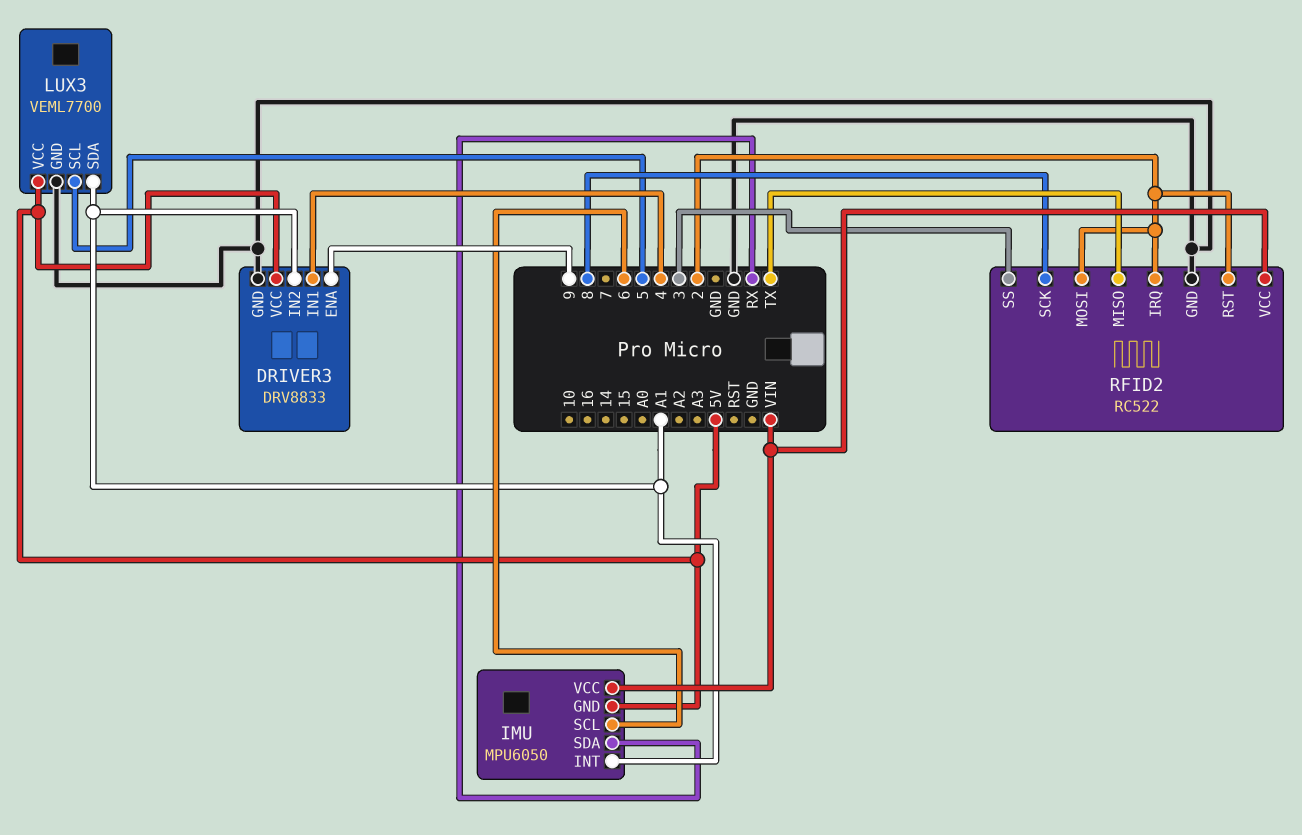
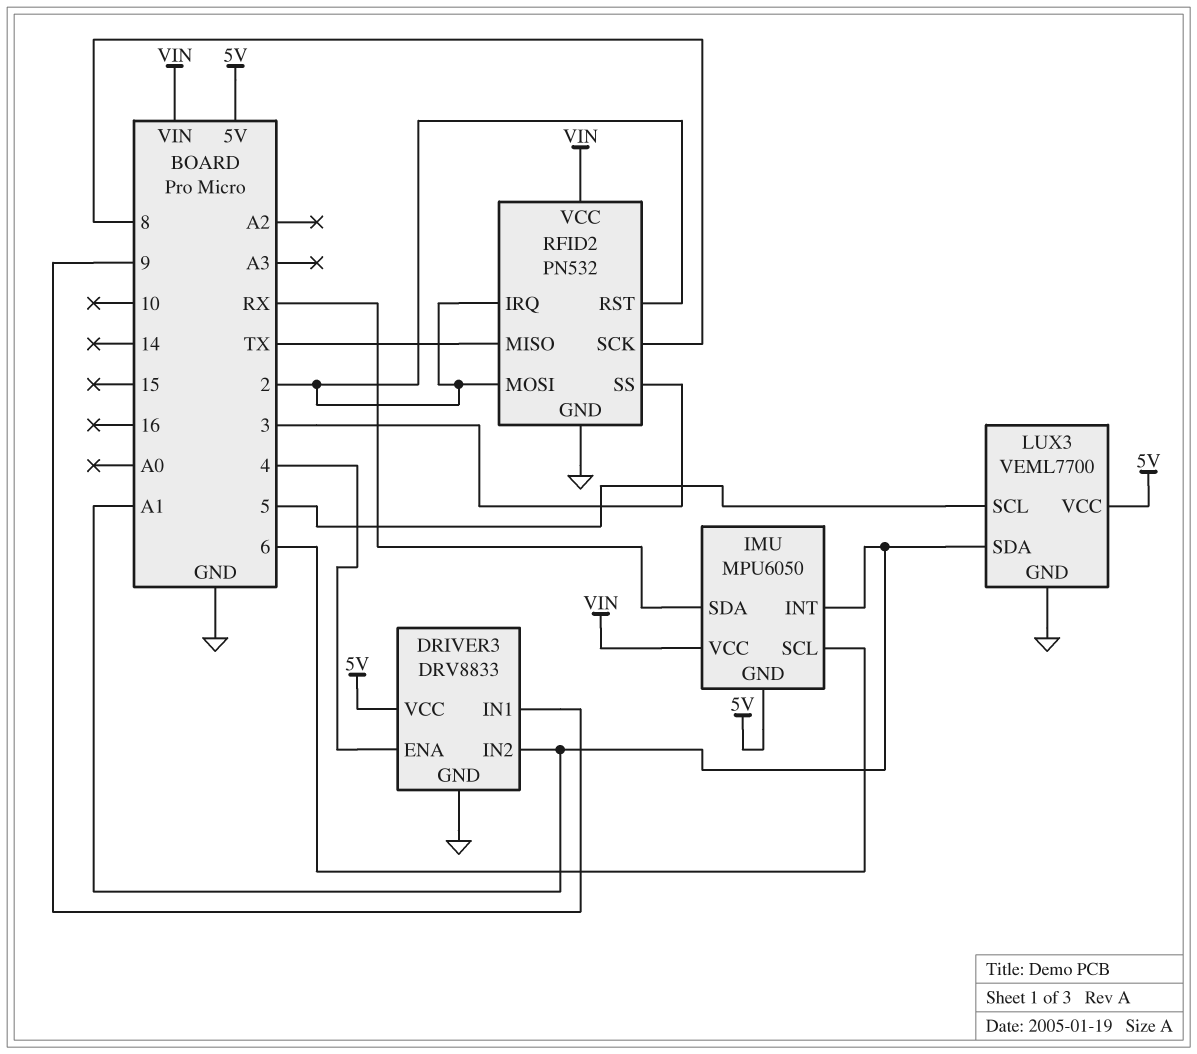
DRIVER3 pin ENA: 9 -> 4
DRIVER3 pin IN1: 4 -> 9
RFID2: RC522 -> PN532

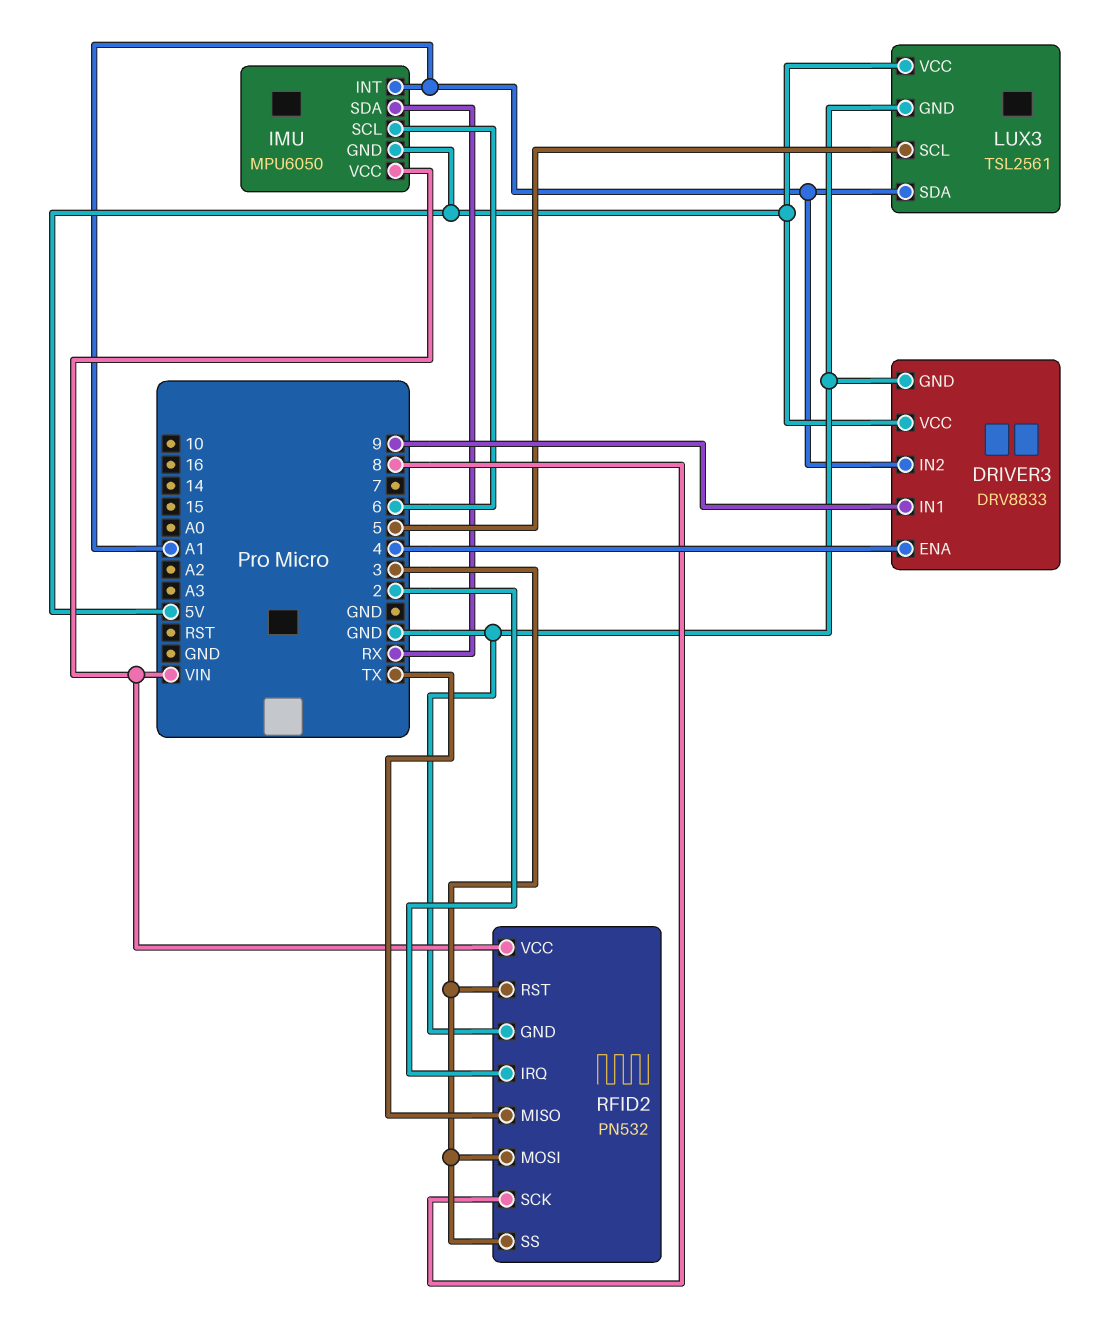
LUX3: VEML7700 -> TSL2561
RFID2 pin MOSI: 2 -> 3
RFID2 pin RST: 2 -> 3

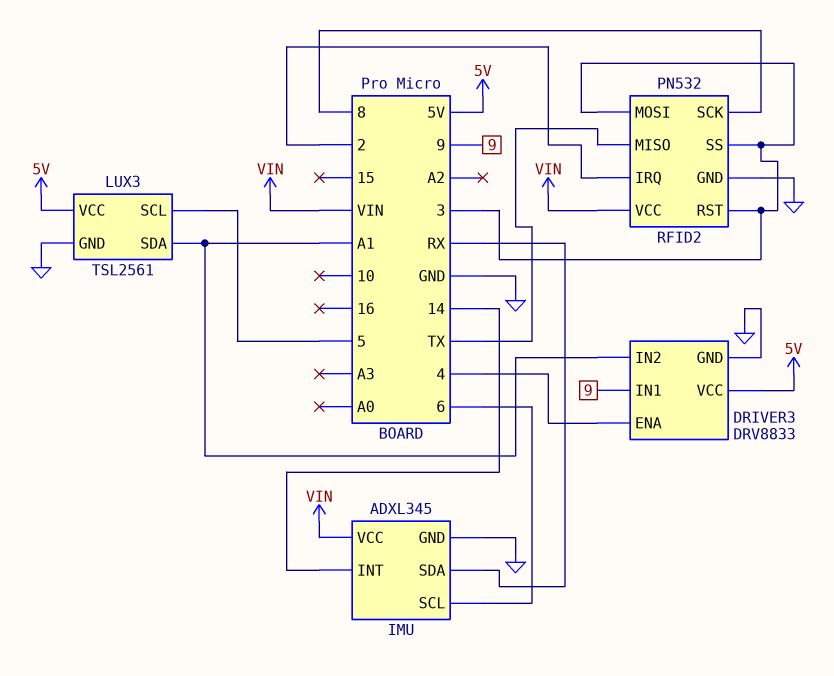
IMU: MPU6050 -> ADXL345
IMU pin GND: 5V -> GND
IMU pin INT: A1 -> 14

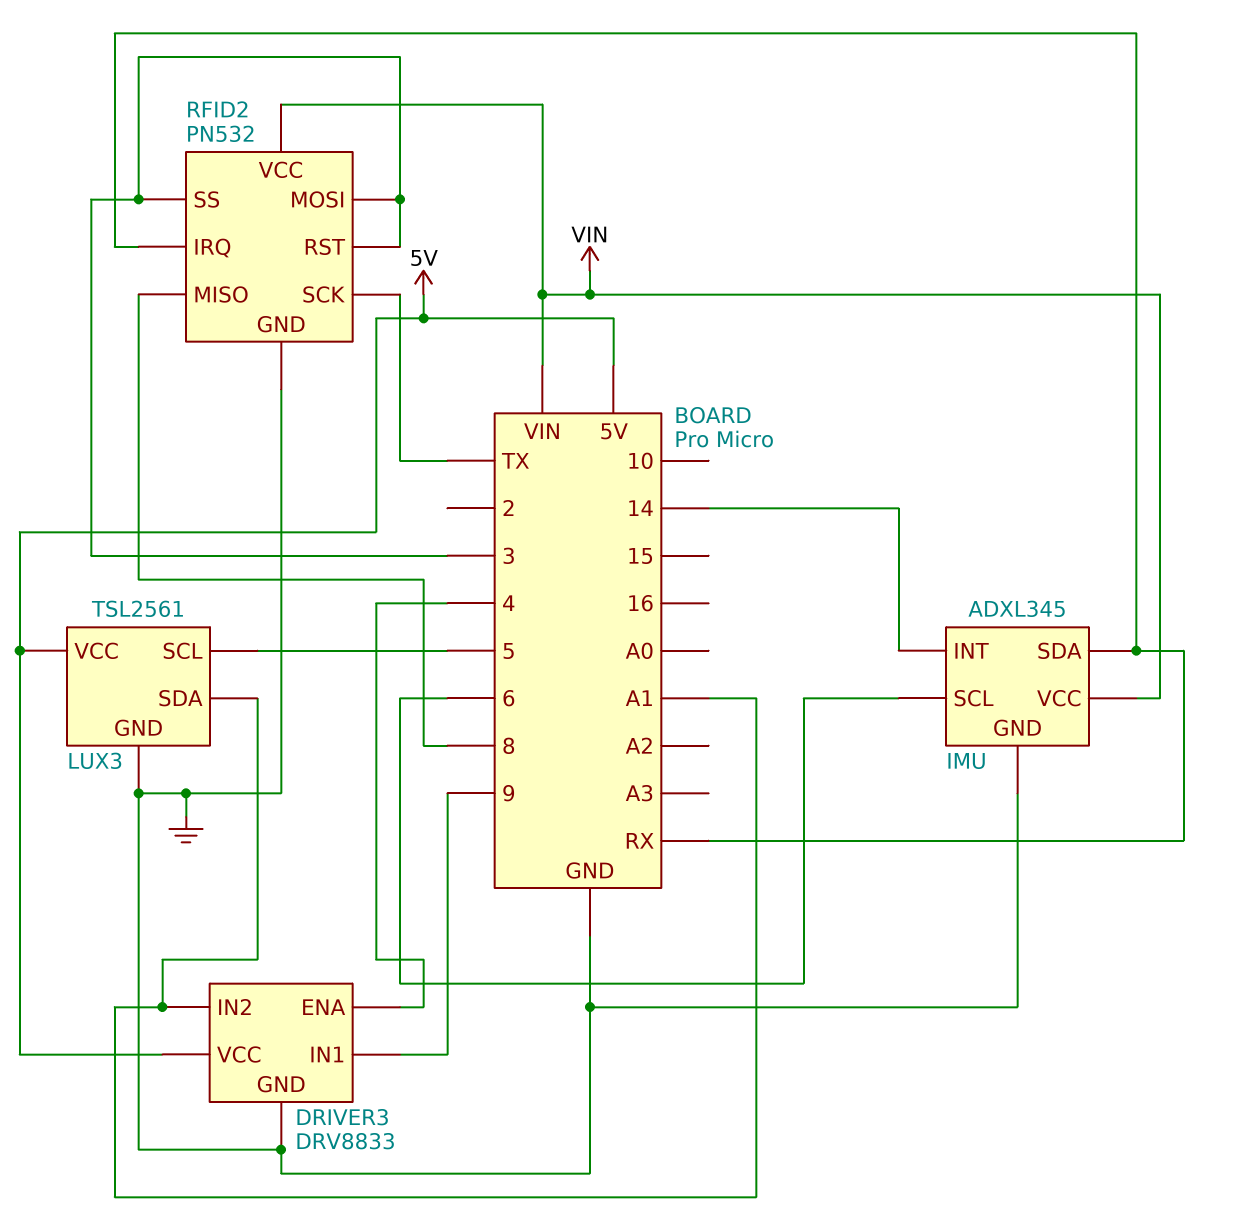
RFID2 pin IRQ: 2 -> RX
RFID2 pin MISO: TX -> 8
RFID2 pin SCK: 8 -> TX

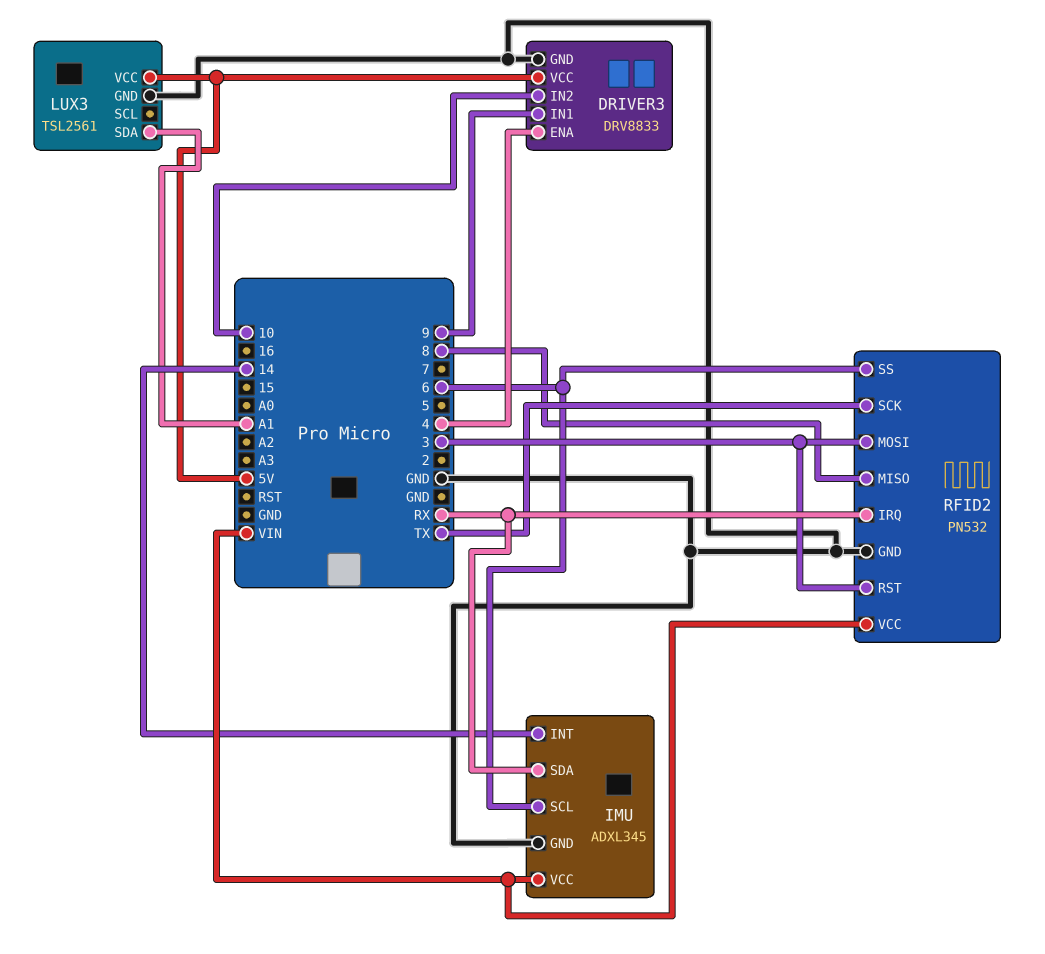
DRIVER3 pin IN2: A1 -> 10
LUX3 pin SCL: 5 -> none
RFID2 pin SS: 3 -> 6

